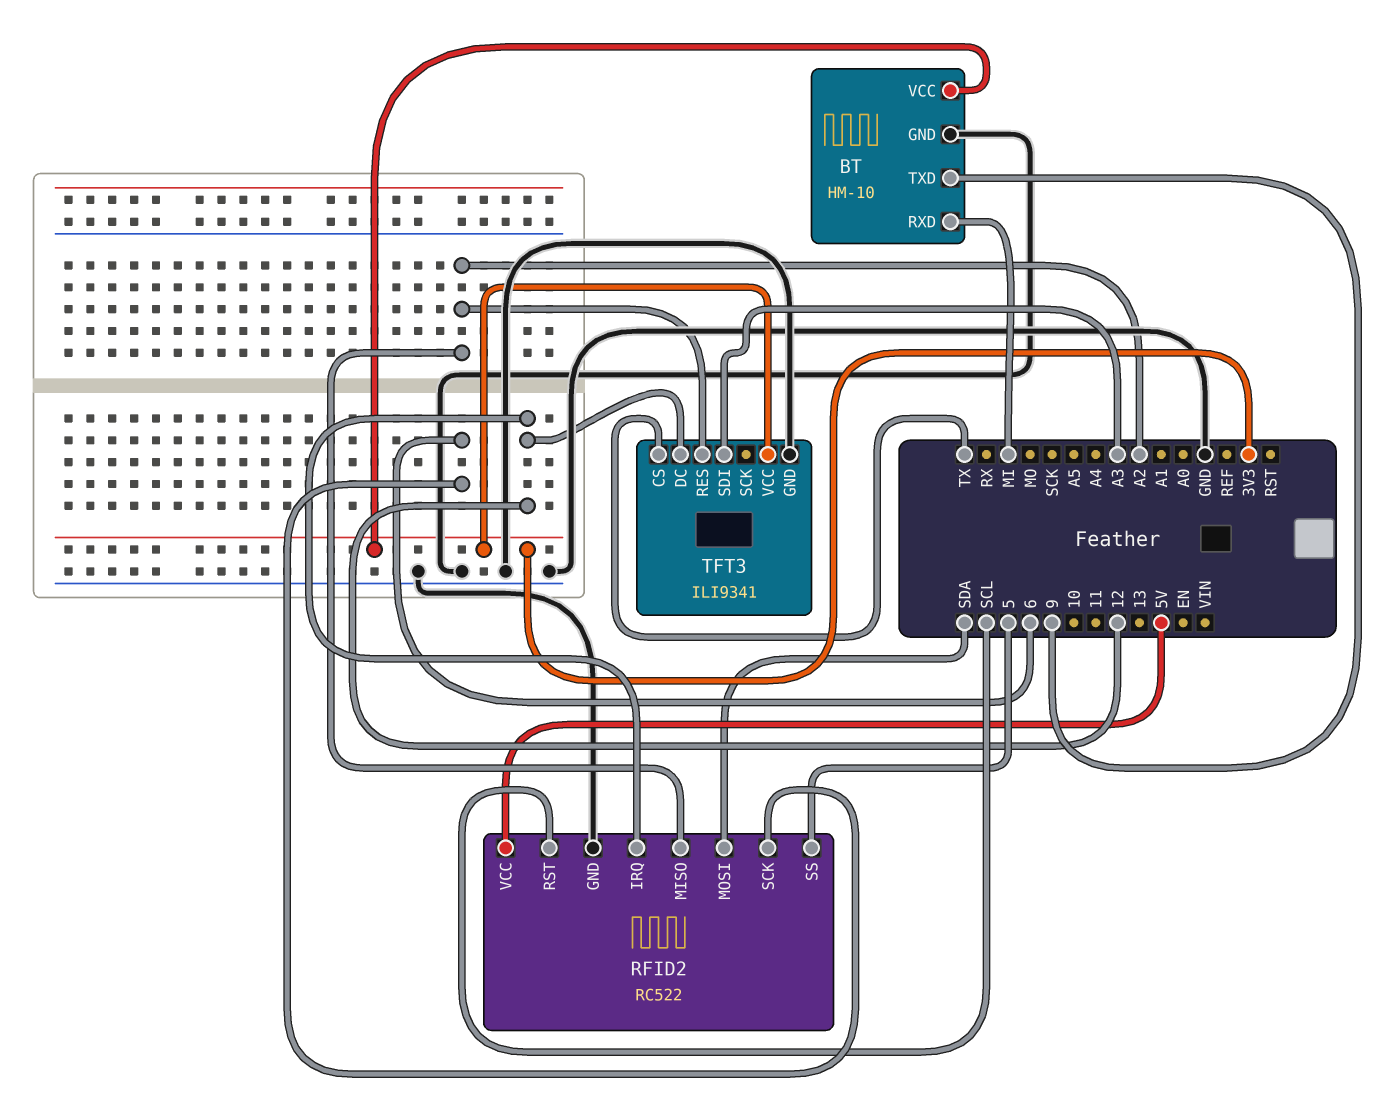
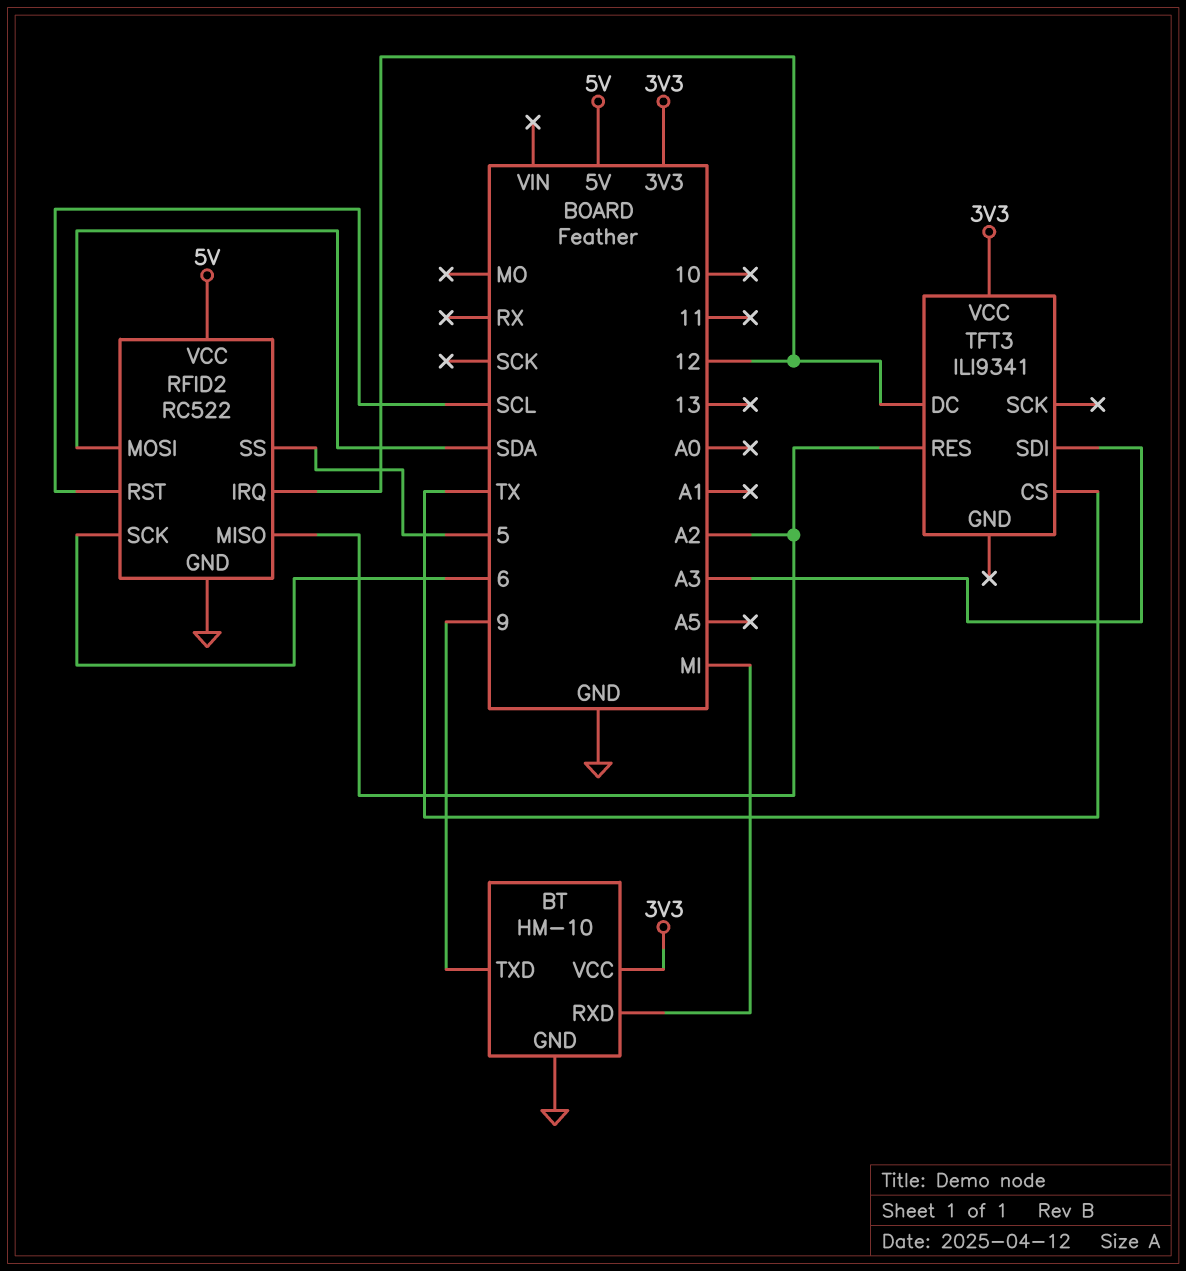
TFT3 pin GND: GND -> none

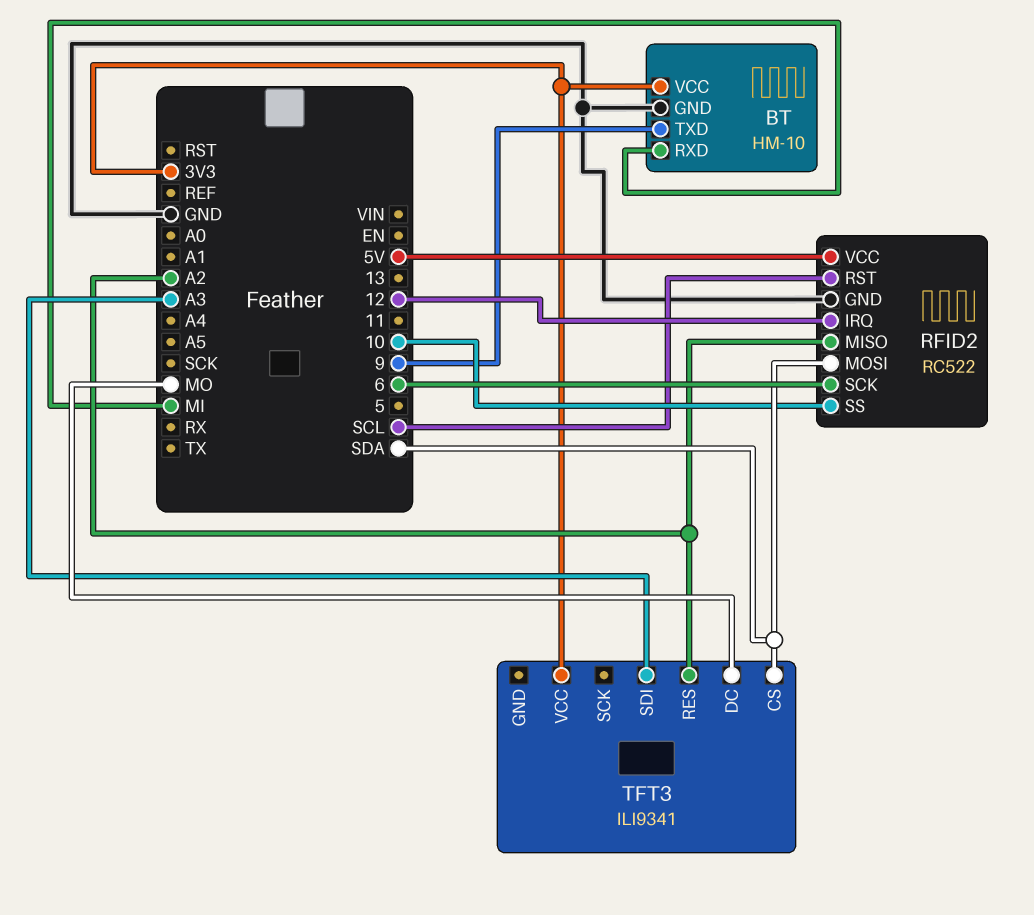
RFID2 pin SS: 5 -> 10
TFT3 pin CS: TX -> SDA
TFT3 pin DC: 12 -> MO

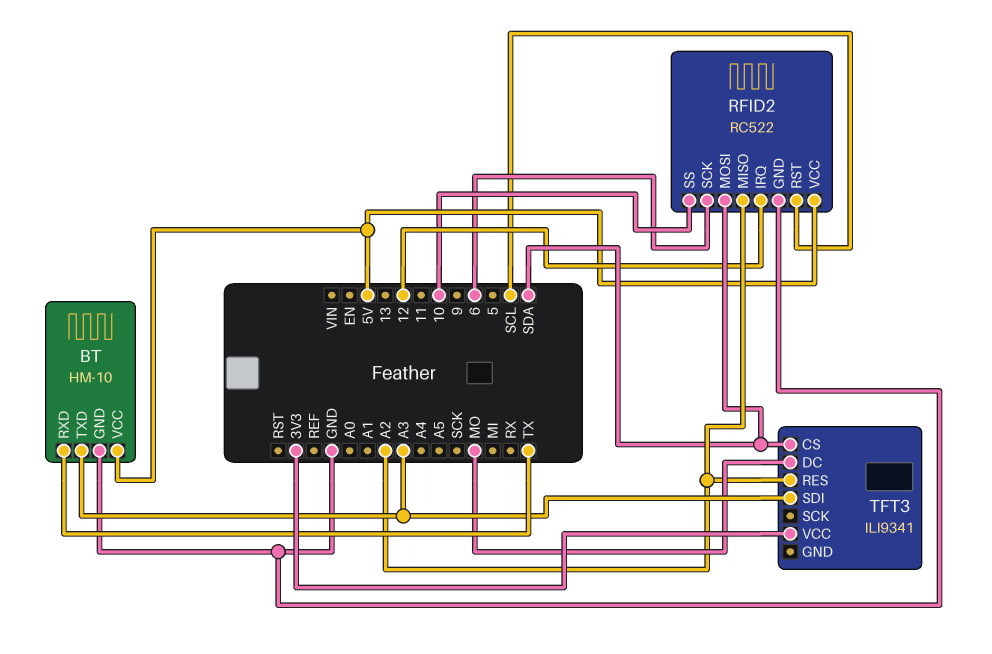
BT pin RXD: MI -> TX
BT pin TXD: 9 -> A3
BT pin VCC: 3V3 -> 5V

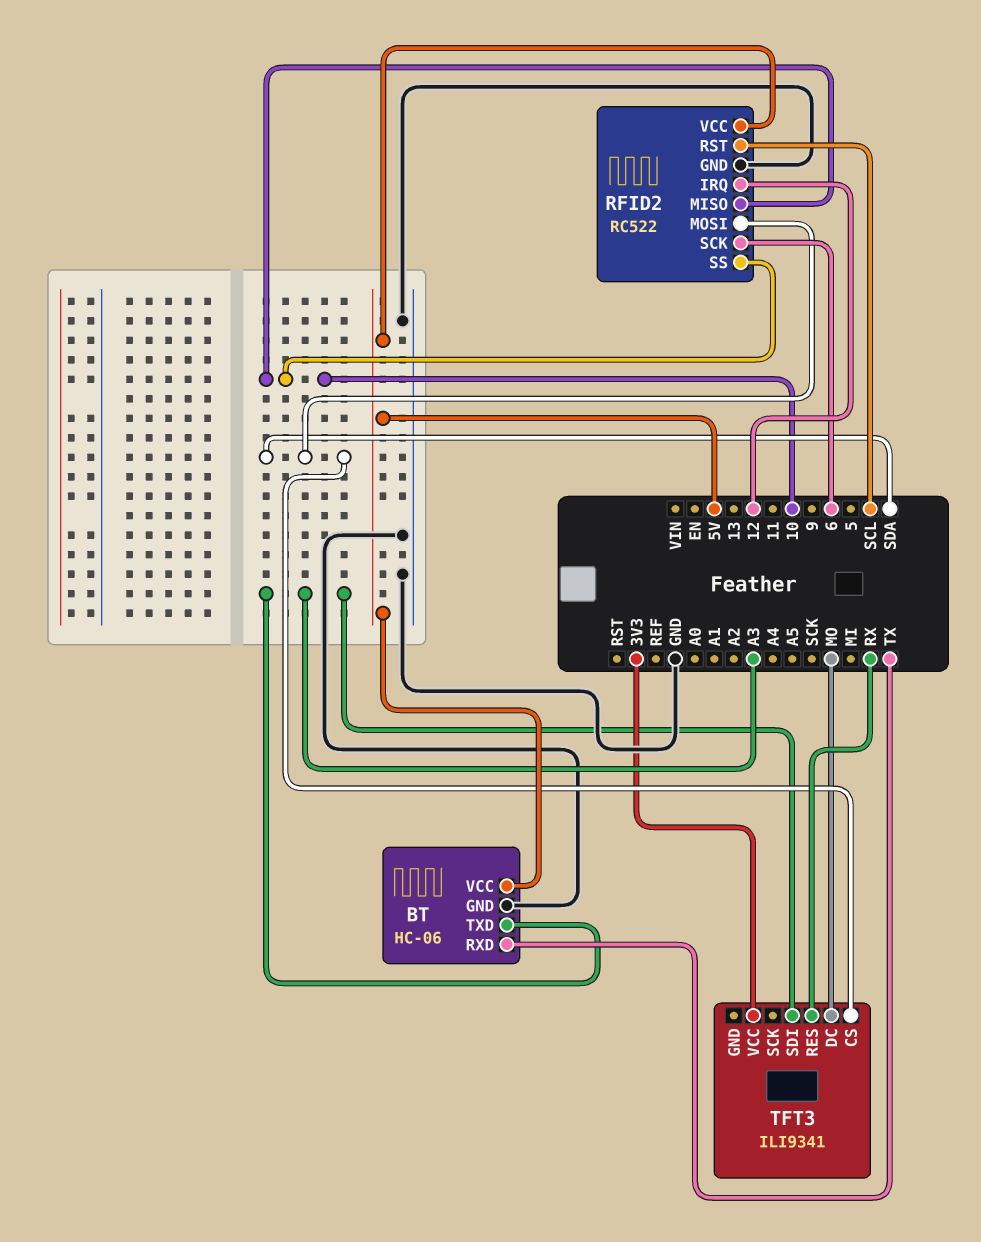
BT: HM-10 -> HC-06
RFID2 pin MISO: A2 -> 10
TFT3 pin RES: A2 -> RX

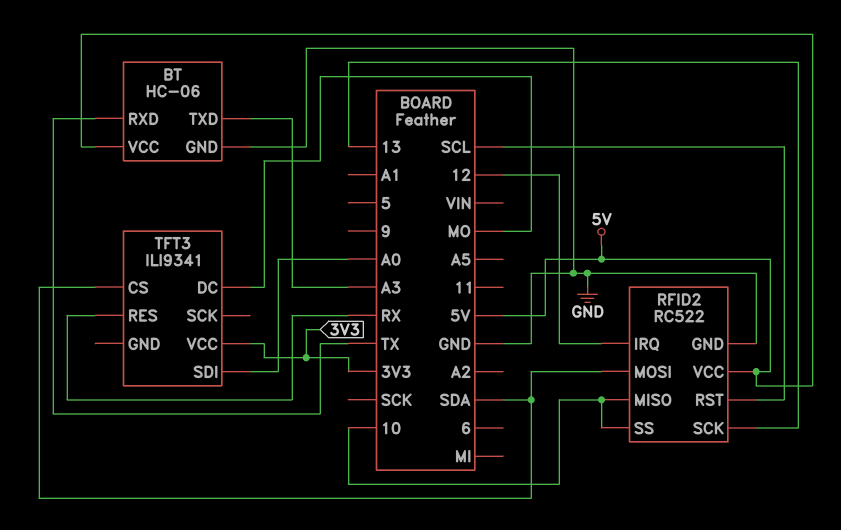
RFID2 pin SCK: 6 -> 13
TFT3 pin SDI: A3 -> A0

